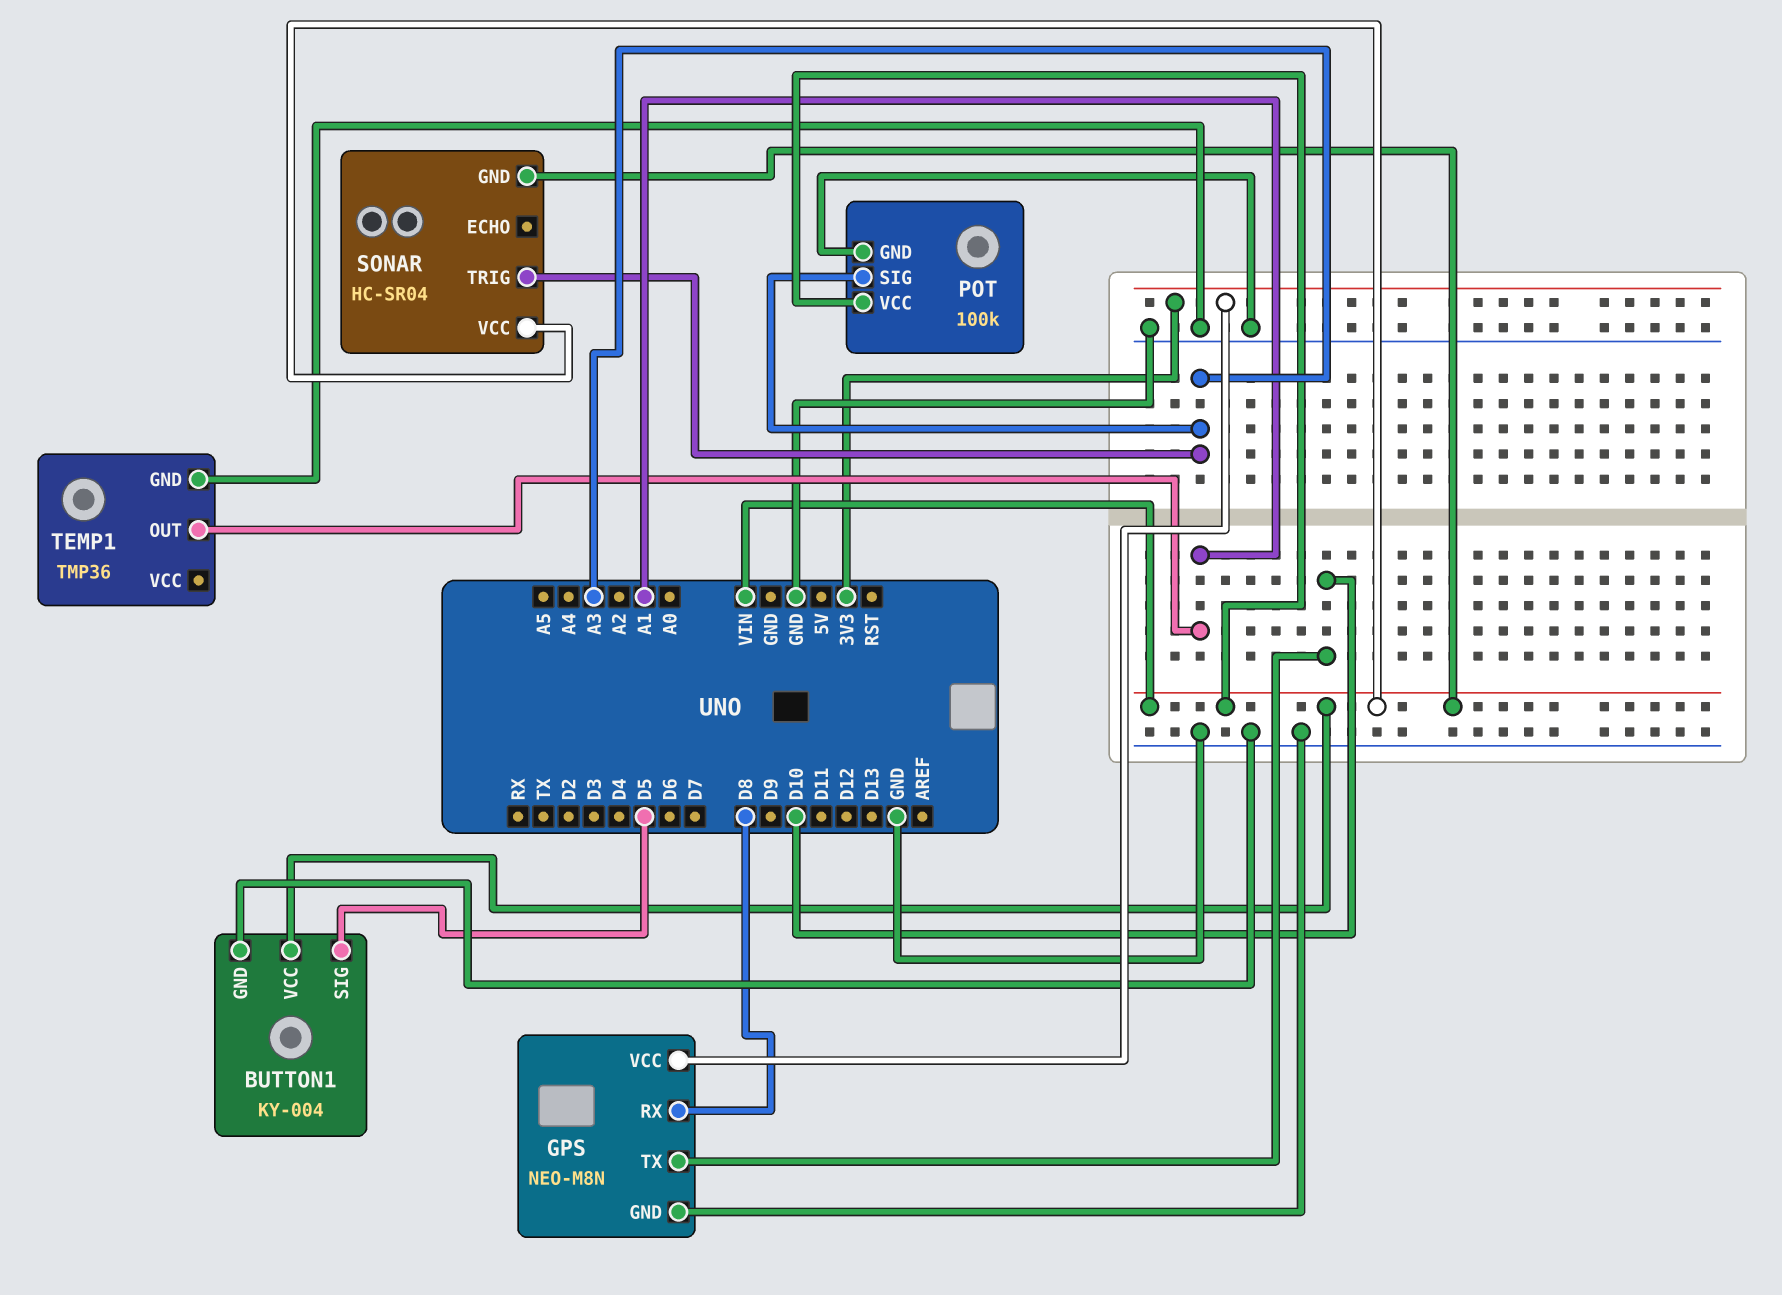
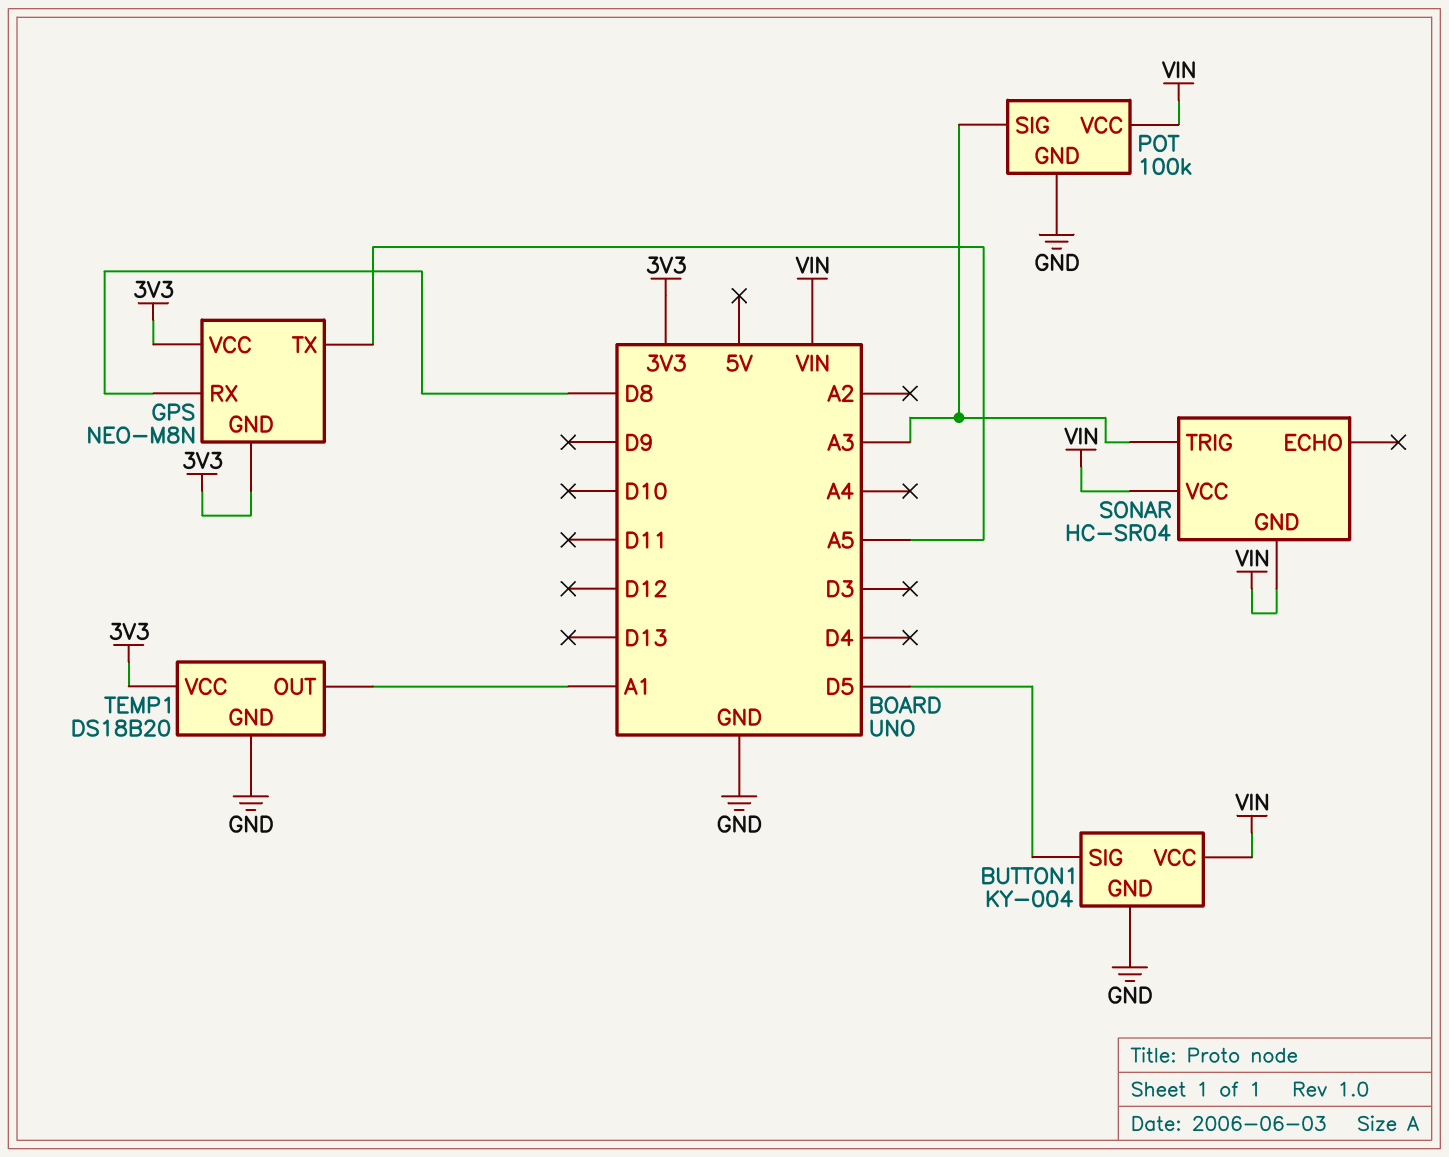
GPS pin GND: GND -> 3V3
GPS pin TX: D10 -> A5
TEMP1: TMP36 -> DS18B20
TEMP1 pin VCC: none -> 3V3

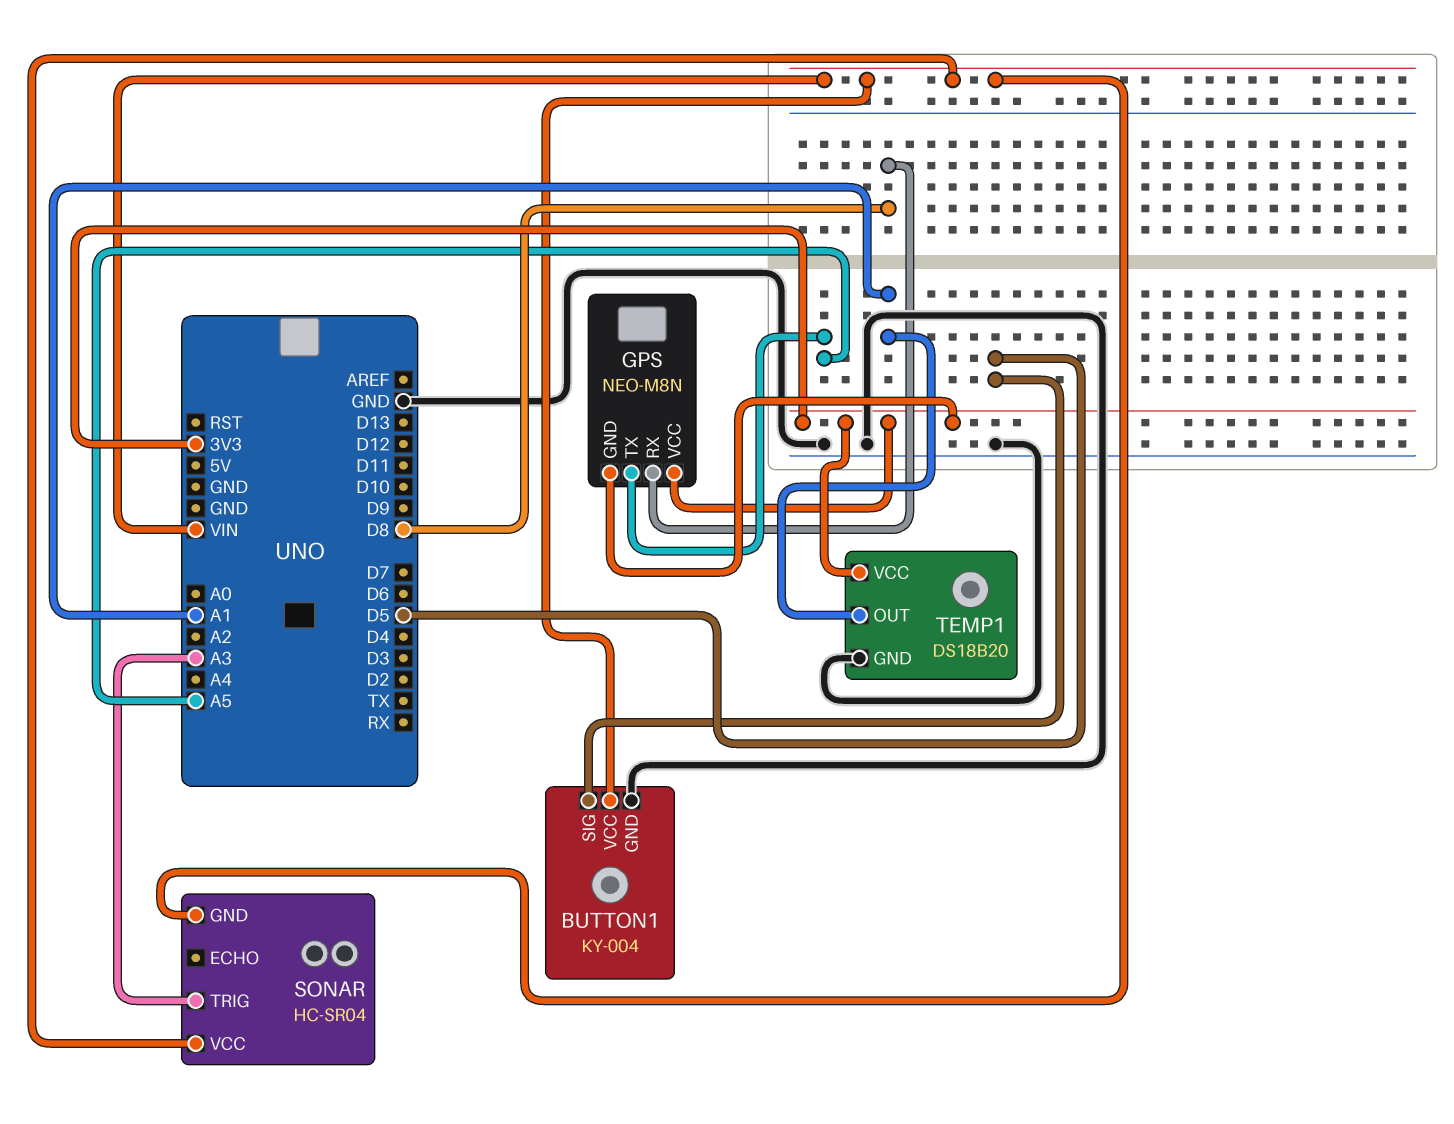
POT: 100k -> none
POT pin GND: GND -> none
POT pin SIG: A3 -> none
POT pin VCC: VIN -> none

